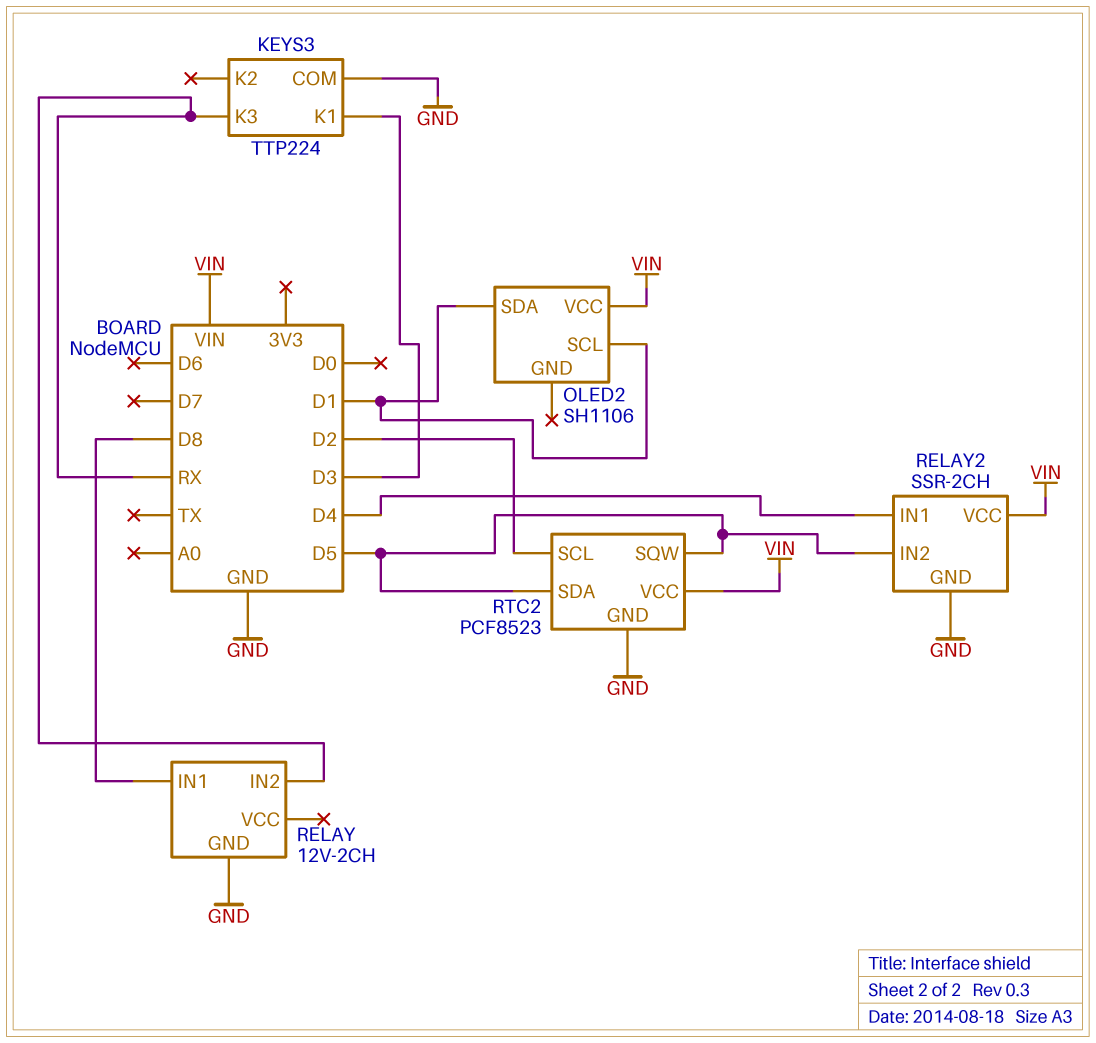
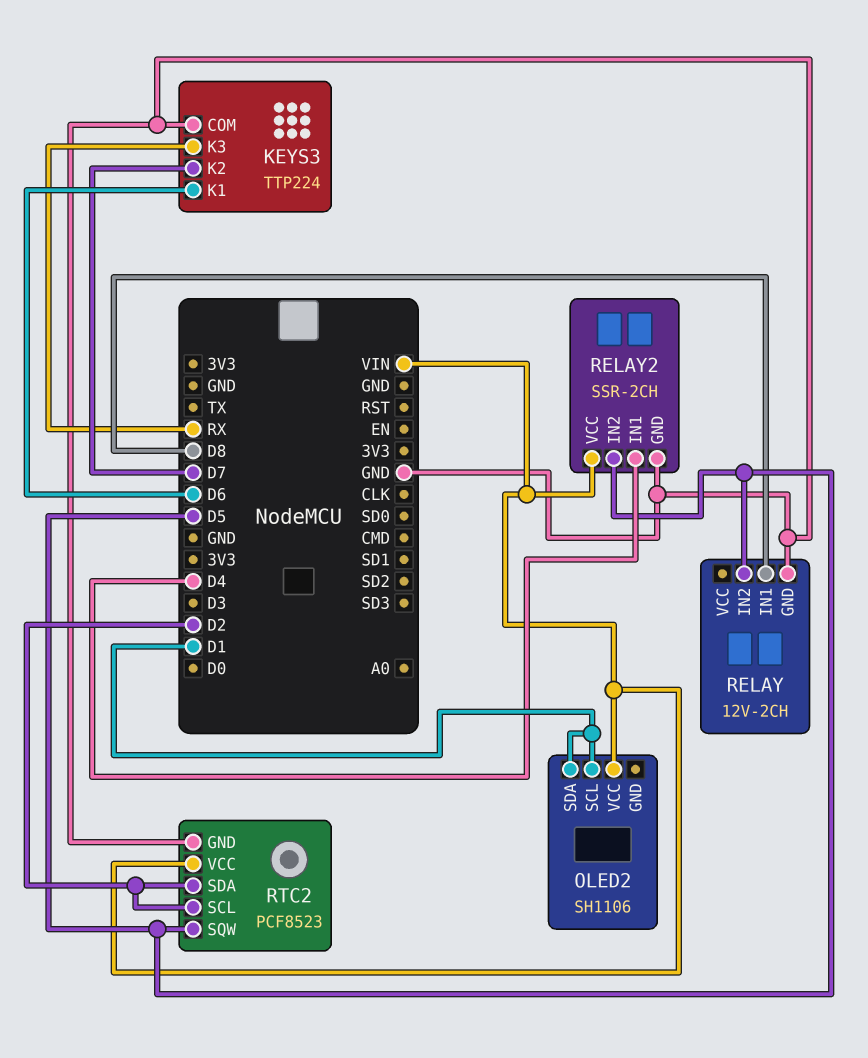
KEYS3 pin K1: D3 -> D6
KEYS3 pin K2: none -> D7
RELAY pin IN2: RX -> D5
RTC2 pin SDA: D5 -> D2

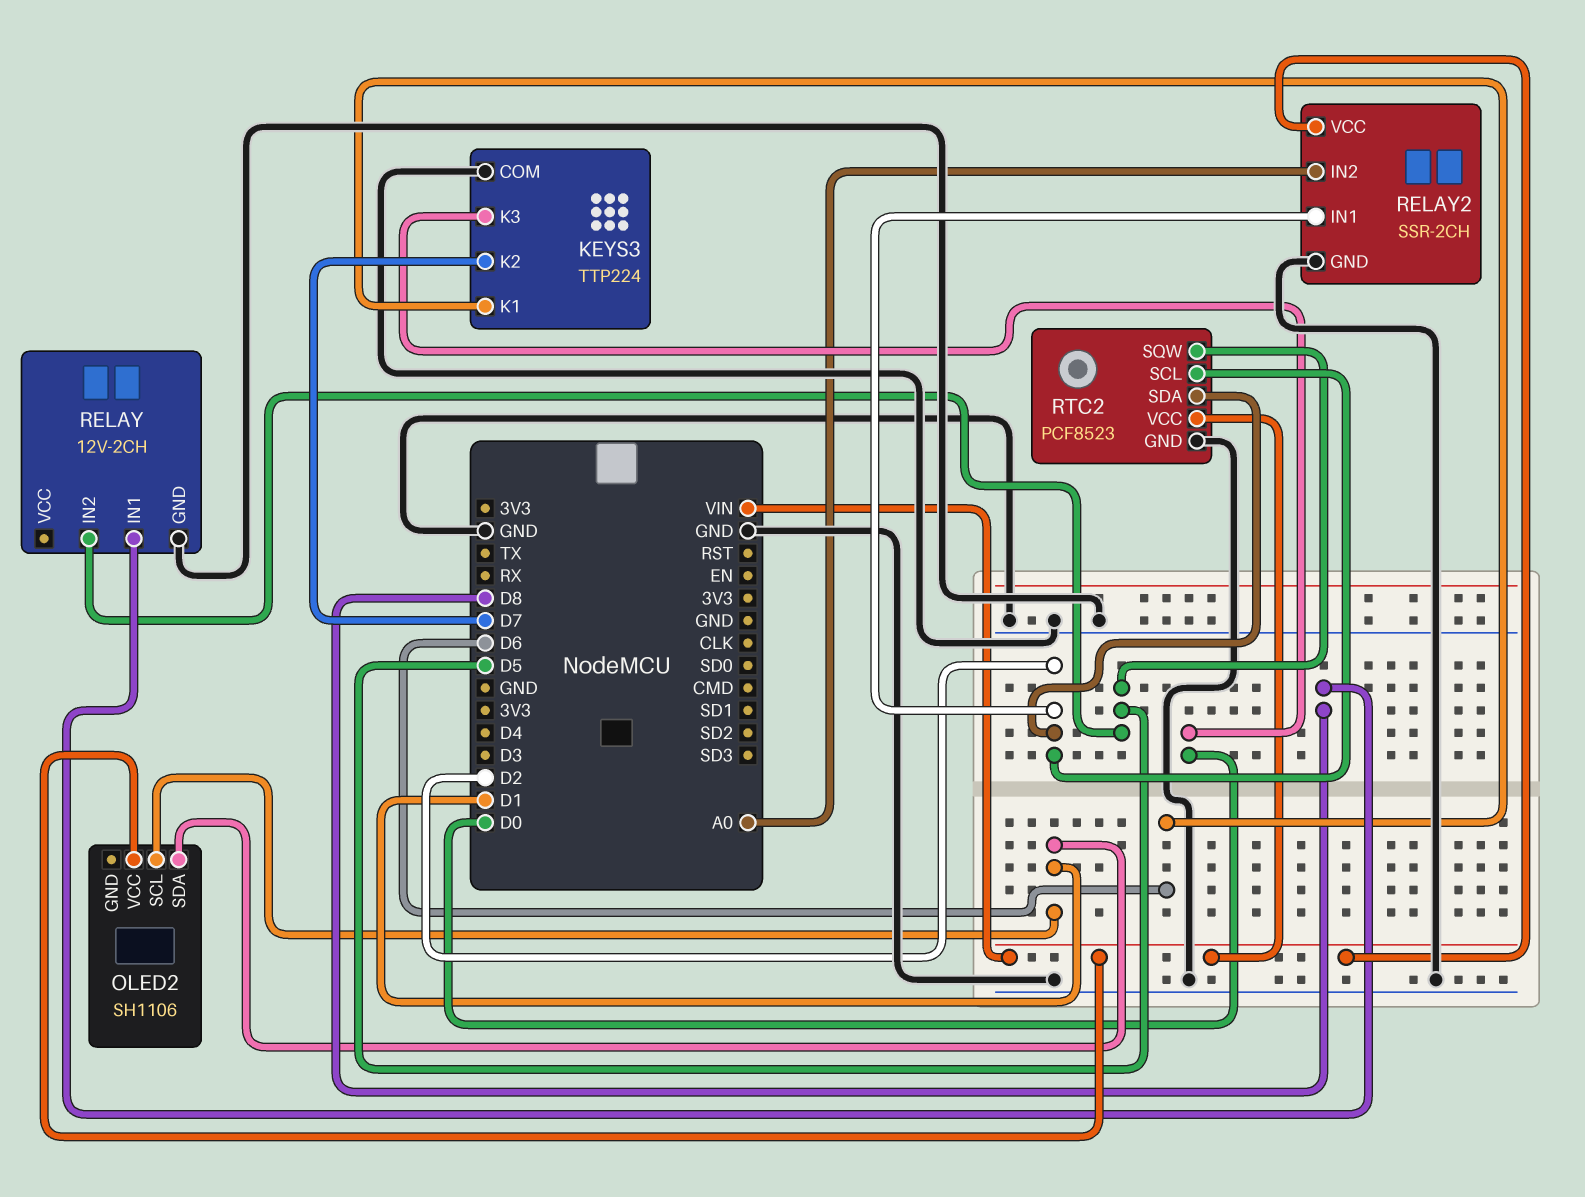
KEYS3 pin K3: RX -> D0
RELAY2 pin IN1: D4 -> D2
RELAY2 pin IN2: D5 -> A0

